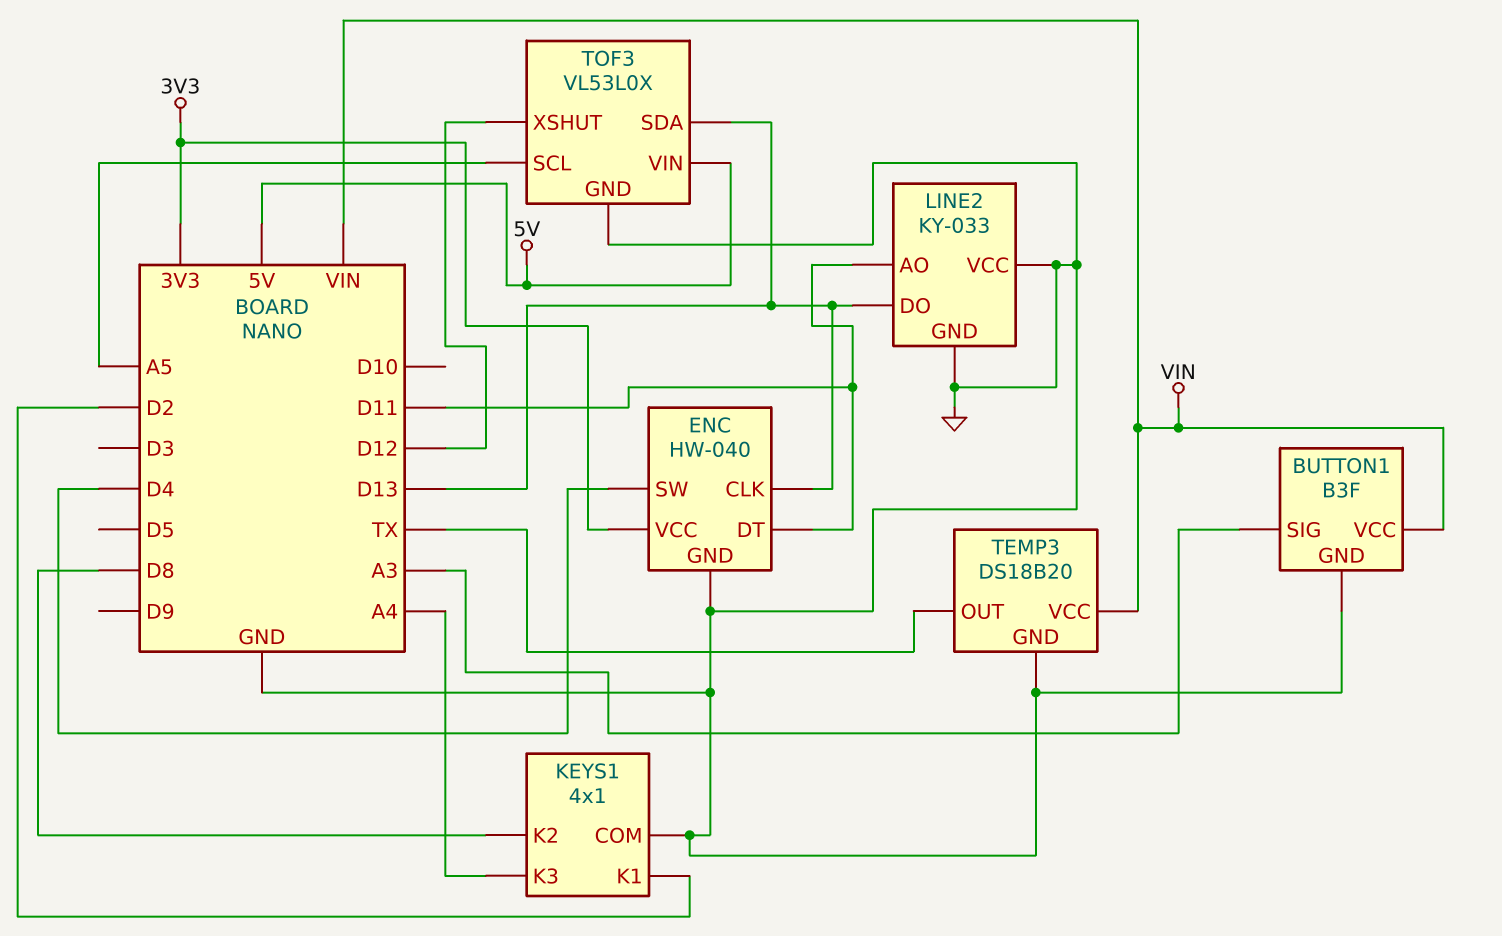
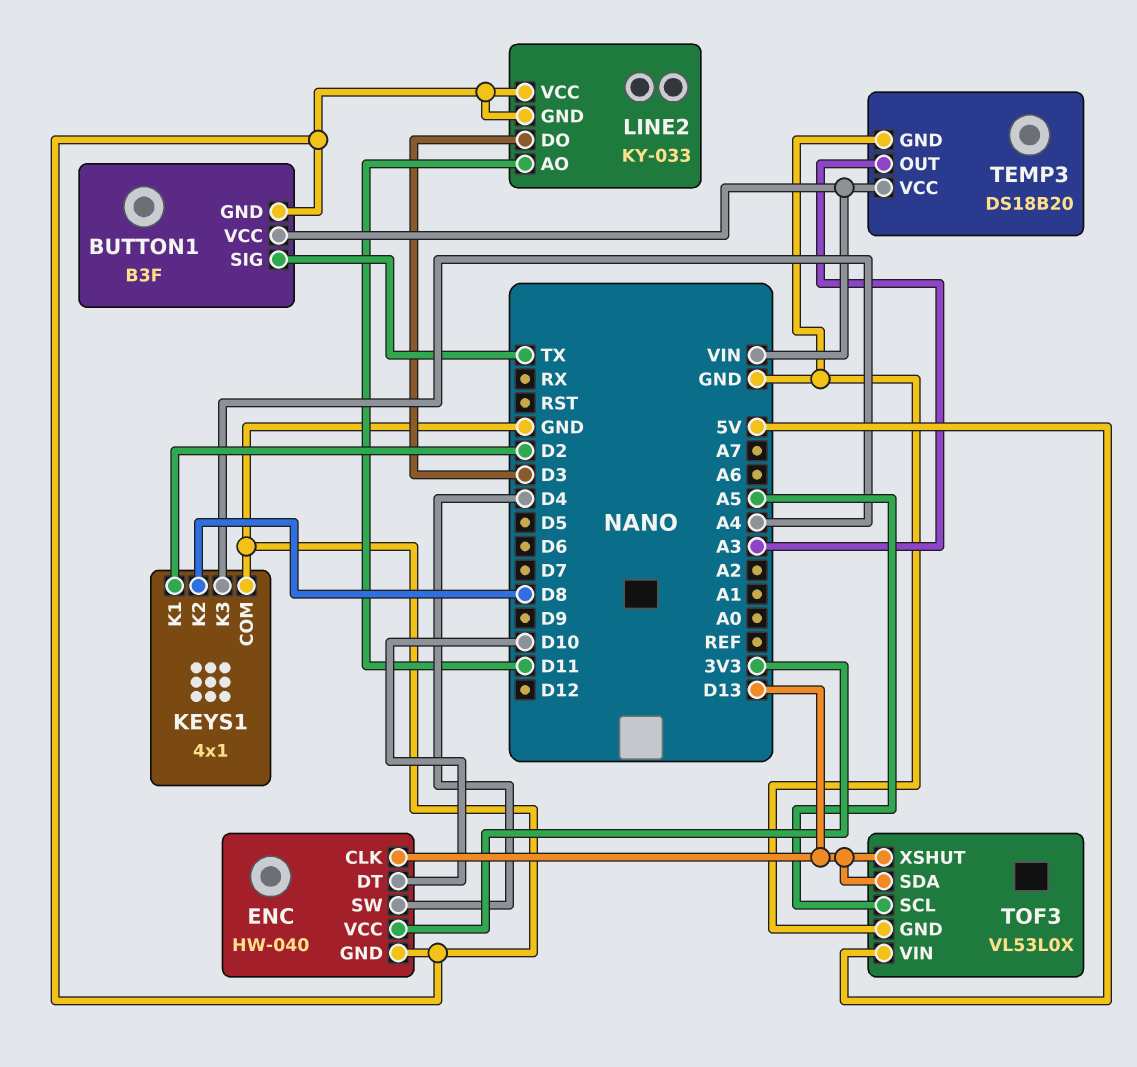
BUTTON1 pin SIG: A3 -> TX
ENC pin DT: D11 -> D10
LINE2 pin DO: D13 -> D3
TEMP3 pin OUT: TX -> A3
TOF3 pin XSHUT: D12 -> D13

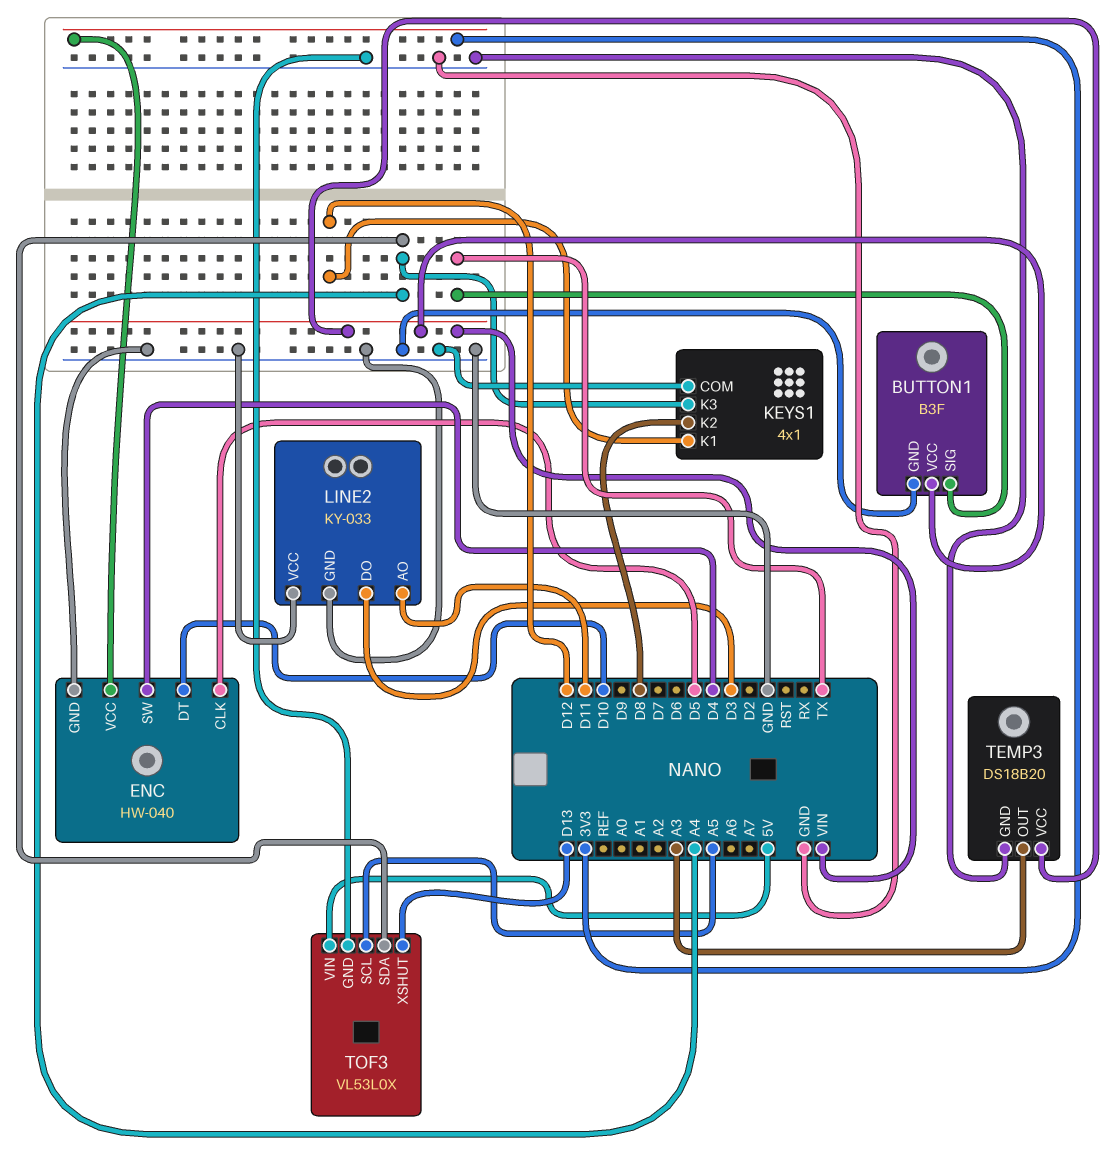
ENC pin CLK: D13 -> D5
KEYS1 pin K1: D2 -> D12
TOF3 pin SDA: D13 -> A4

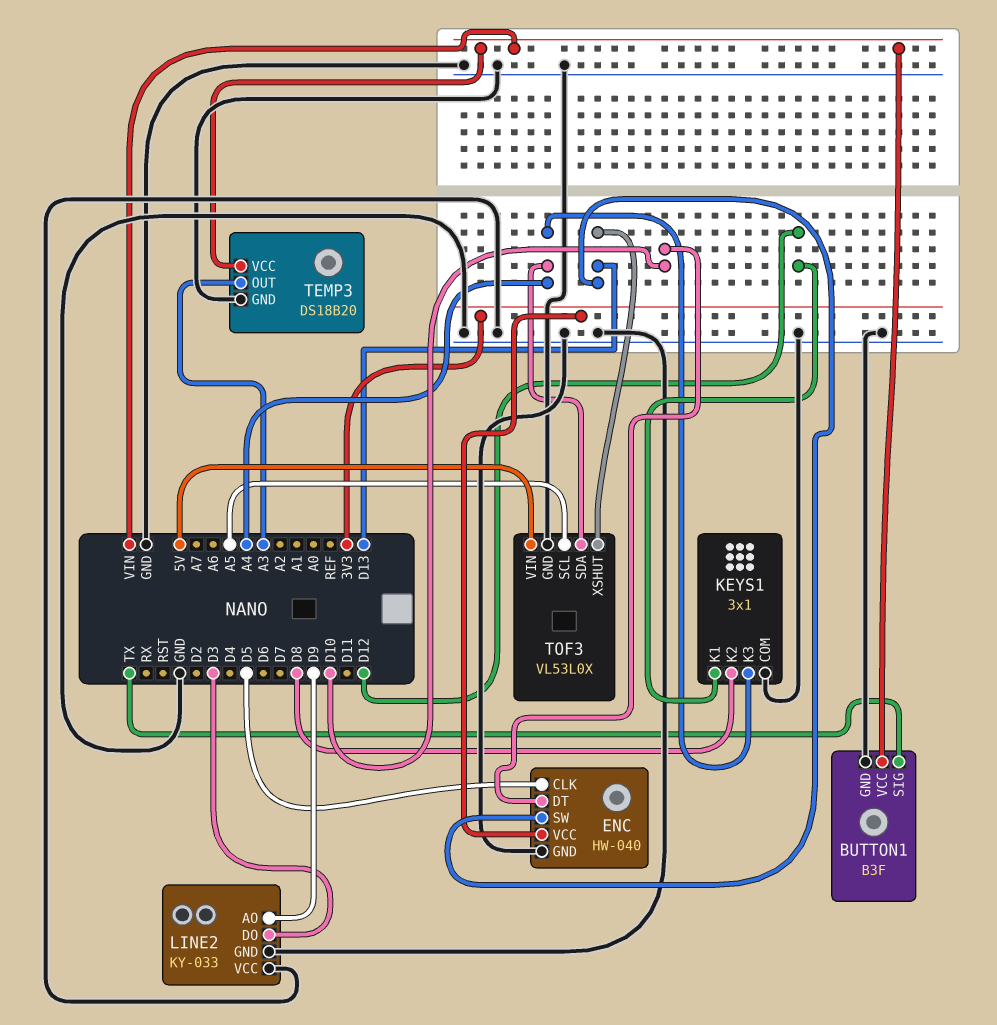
ENC pin SW: D4 -> D13
KEYS1: 4x1 -> 3x1
LINE2 pin AO: D11 -> D9

